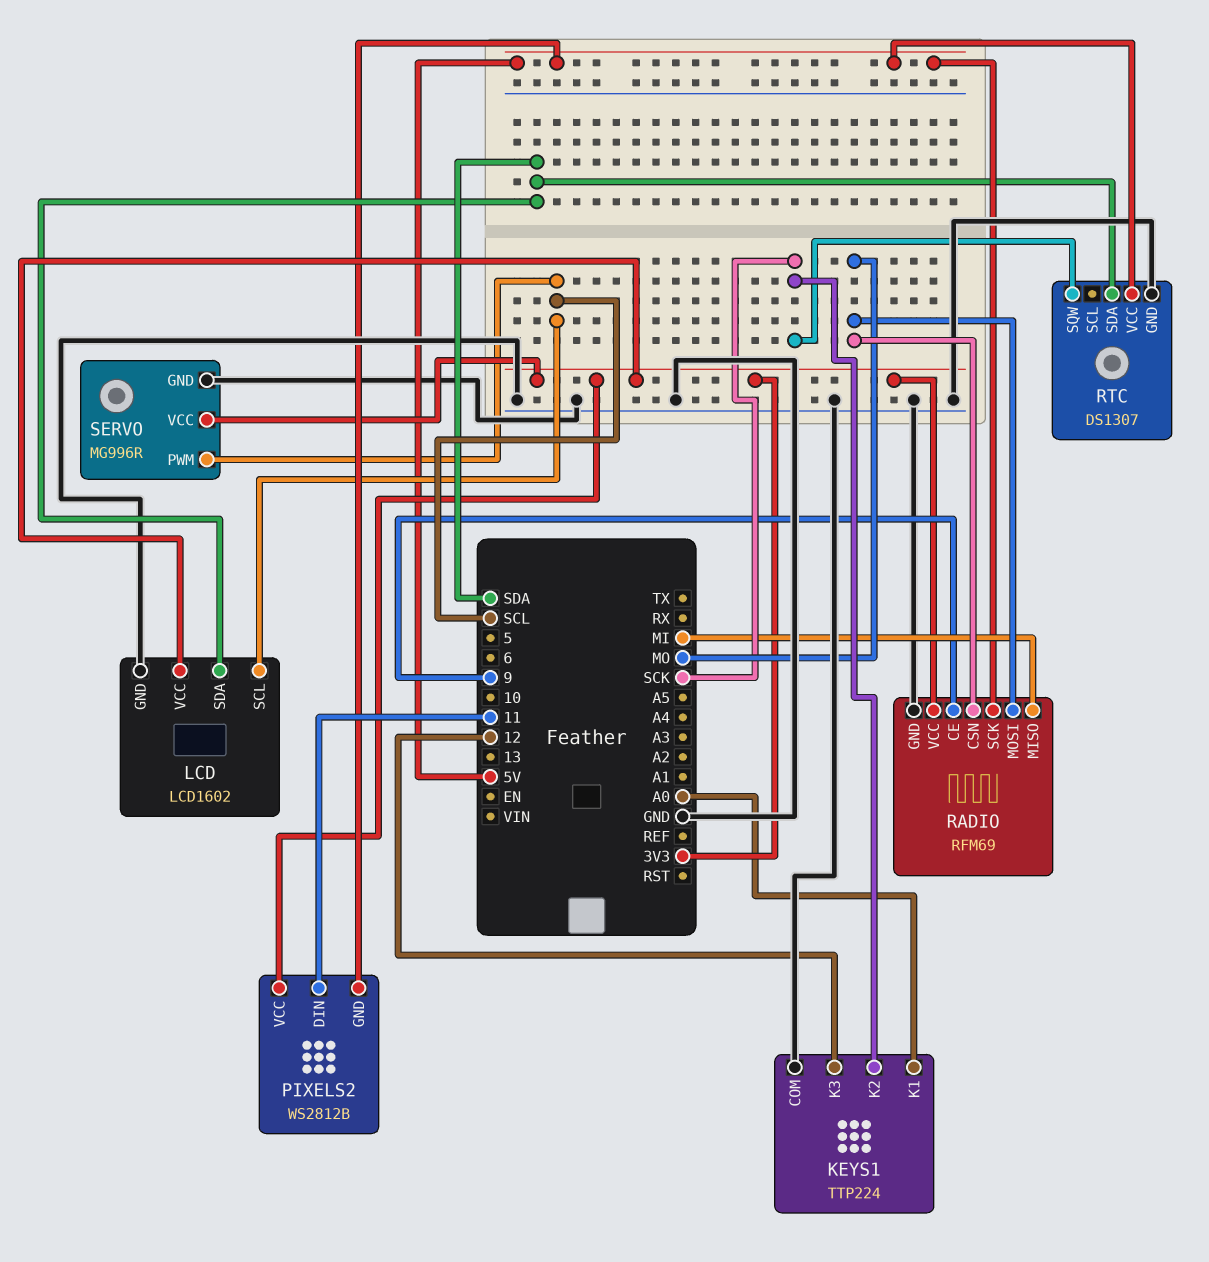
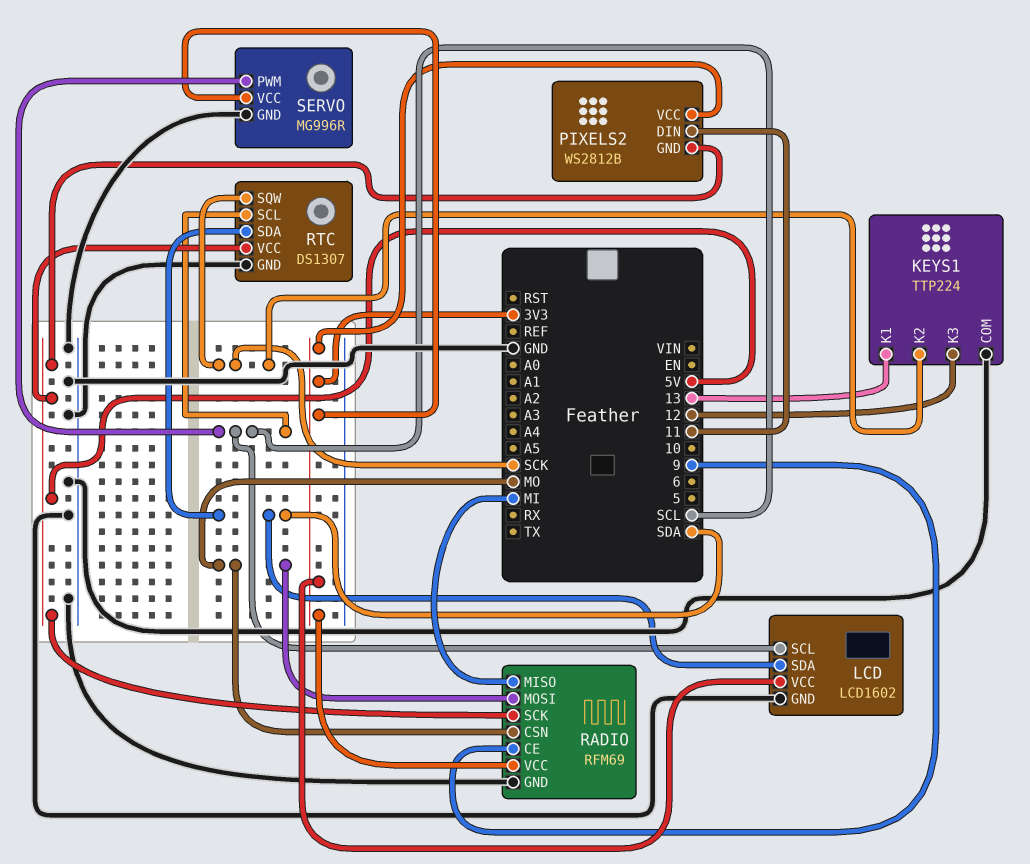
KEYS1 pin K1: A0 -> 13
RTC pin SCL: none -> SCL

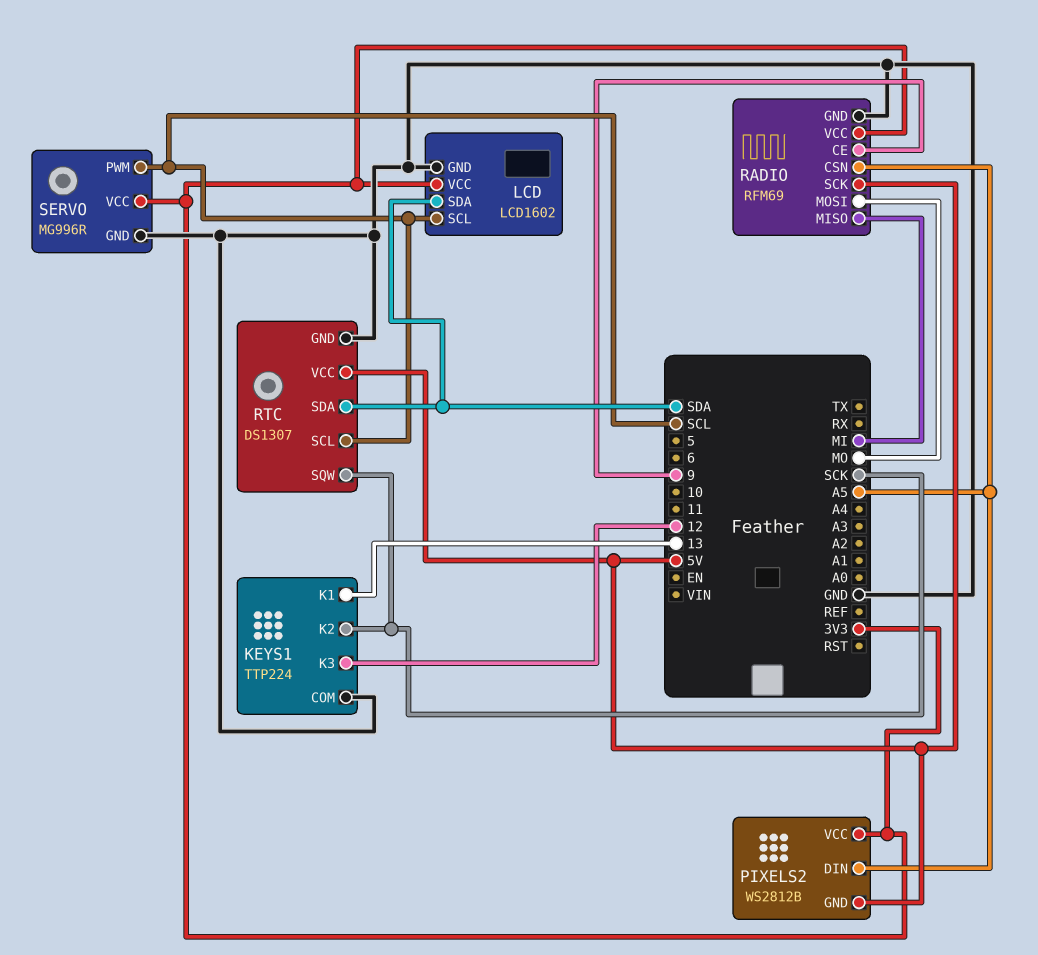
PIXELS2 pin DIN: 11 -> A5
RADIO pin CSN: MO -> A5

